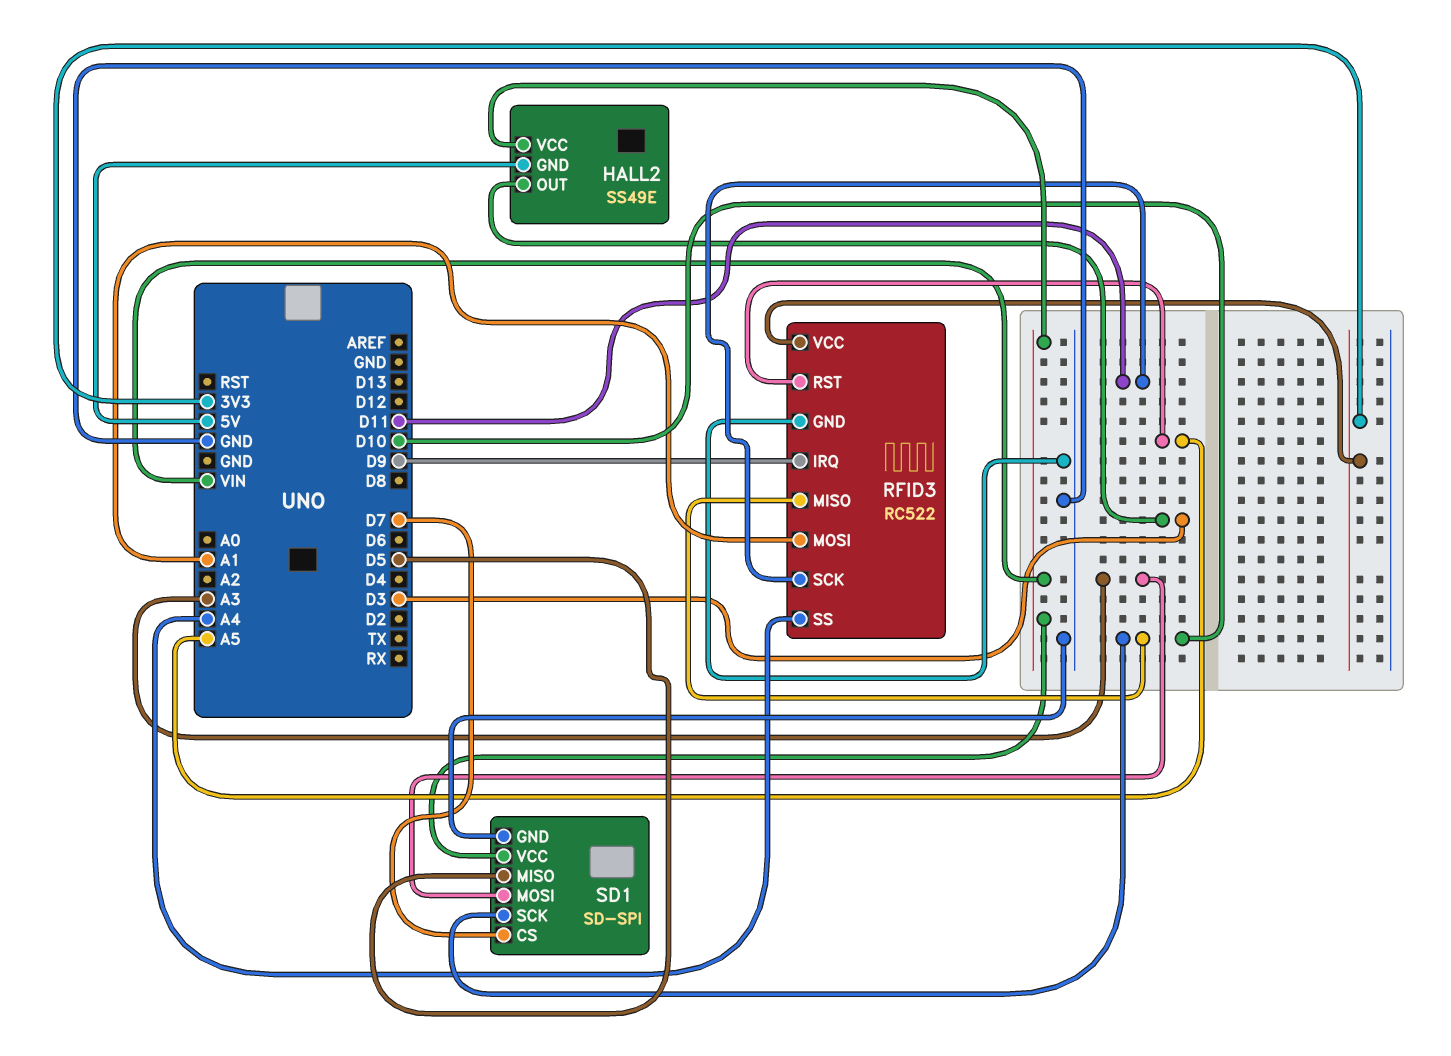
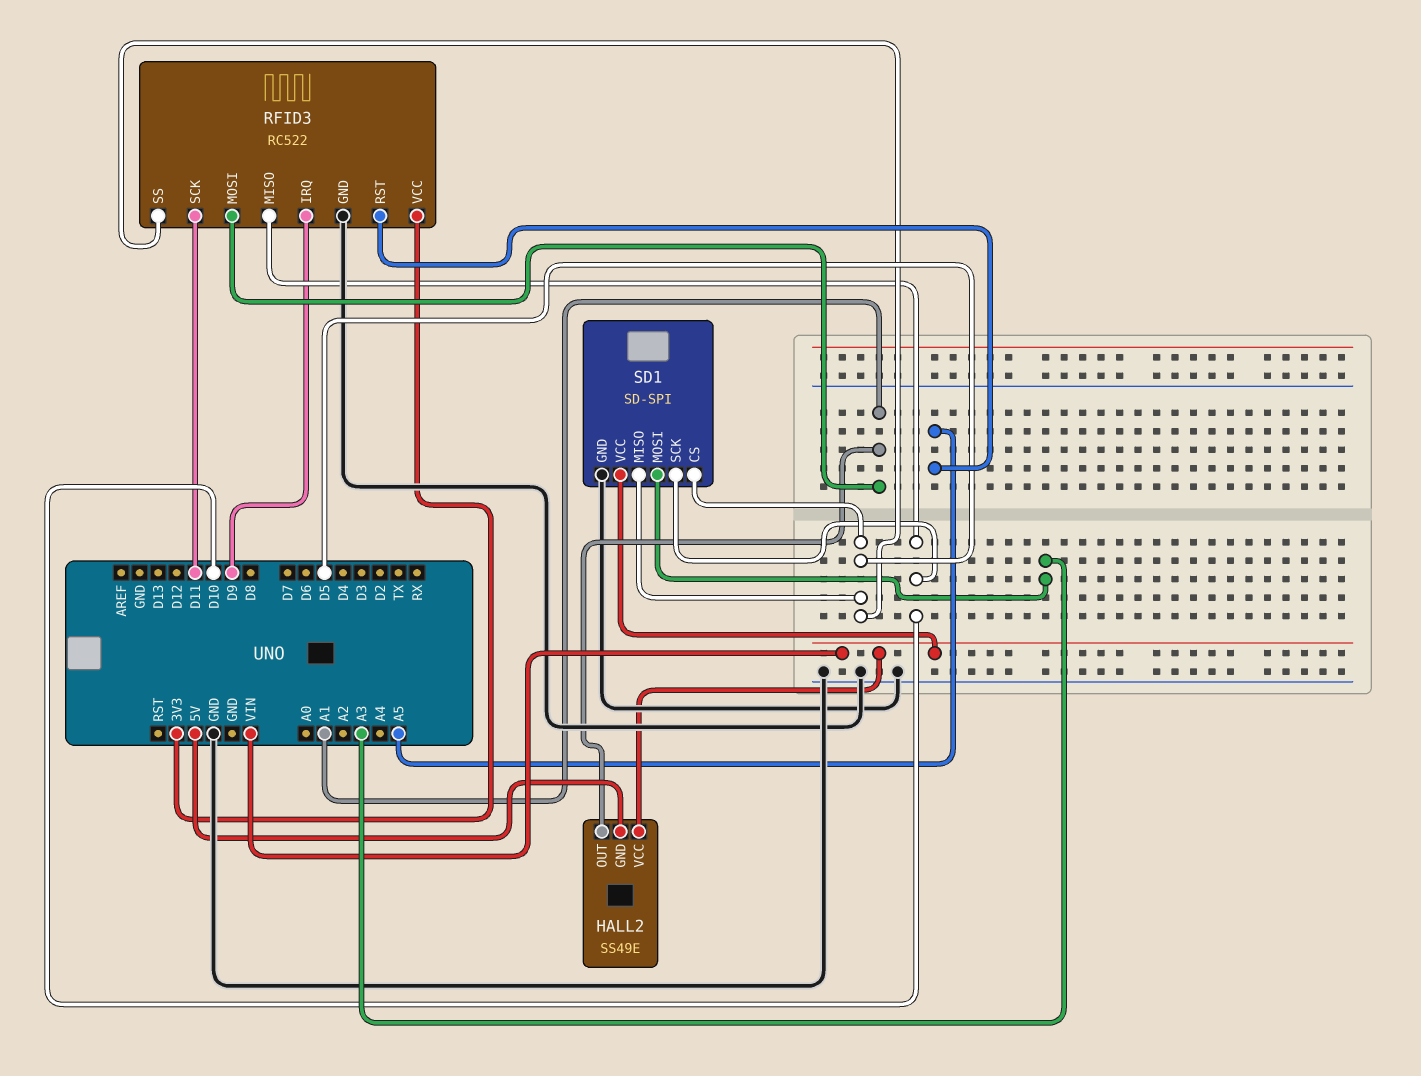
HALL2 pin OUT: D3 -> A1
RFID3 pin SS: A4 -> D5
SD1 pin CS: D7 -> D5

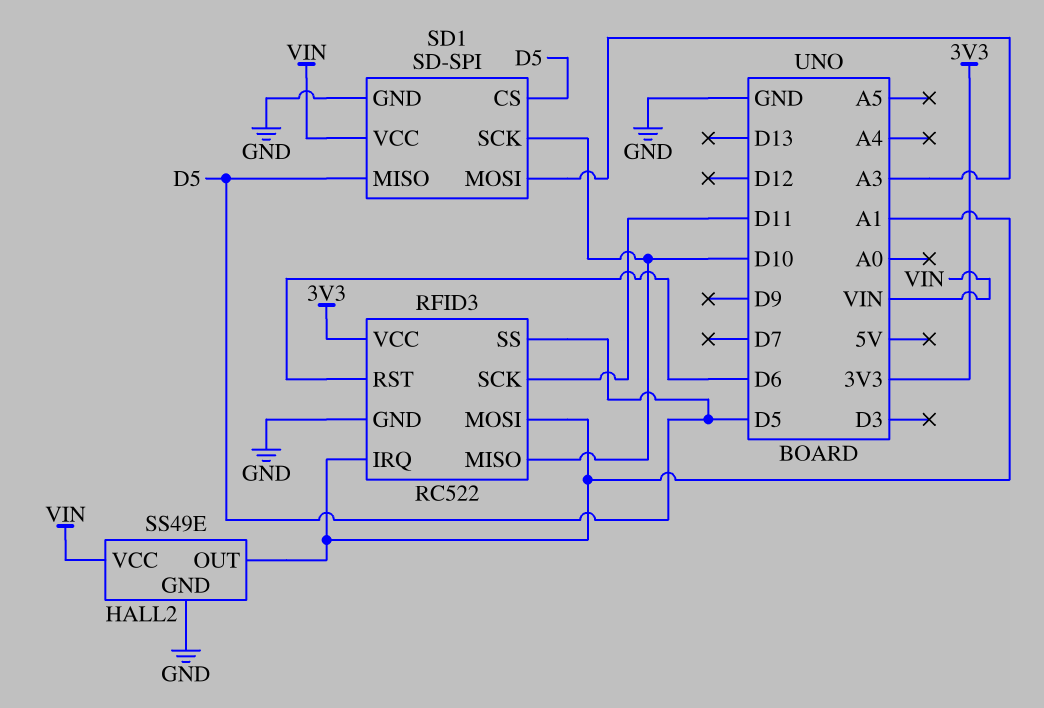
HALL2 pin GND: 5V -> GND
RFID3 pin IRQ: D9 -> A1
RFID3 pin RST: A5 -> D6

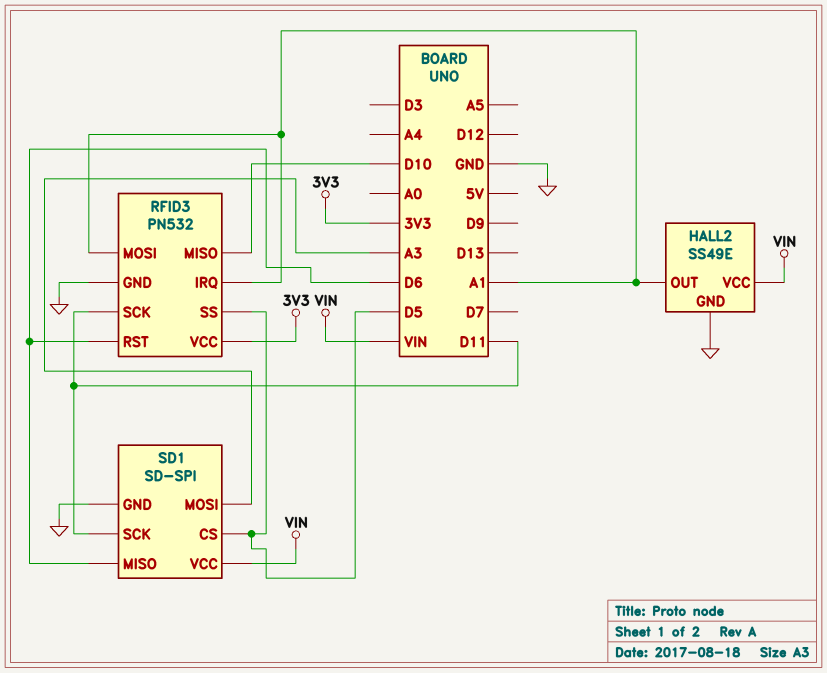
RFID3: RC522 -> PN532
SD1 pin MISO: D5 -> D6
SD1 pin SCK: D10 -> D11

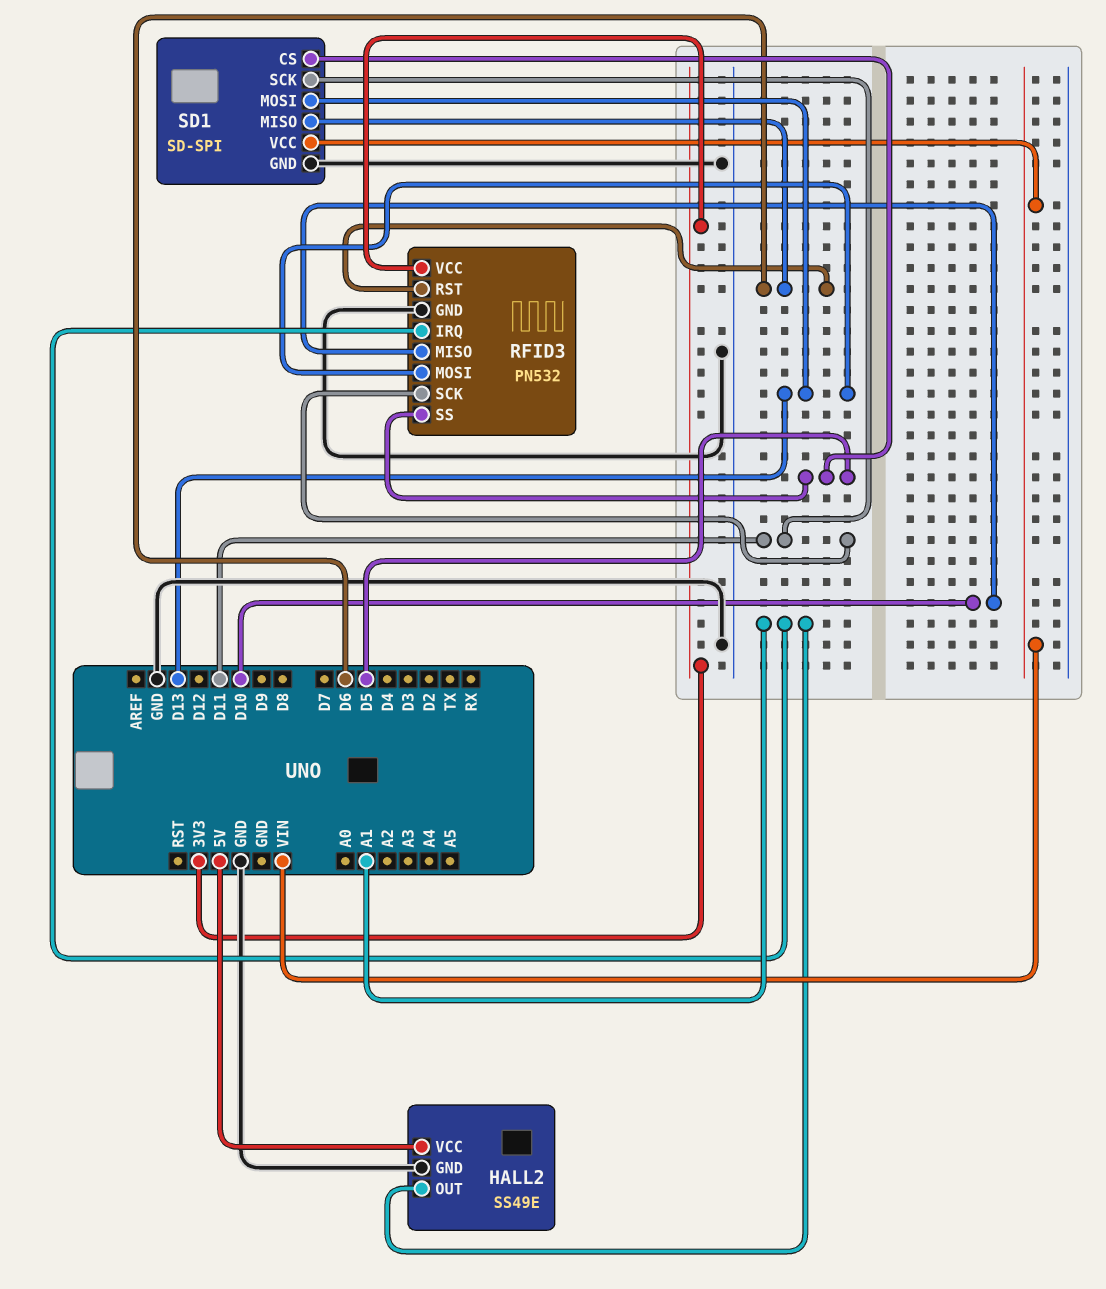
HALL2 pin VCC: VIN -> 5V
RFID3 pin MOSI: A1 -> D13
SD1 pin MOSI: A3 -> D13

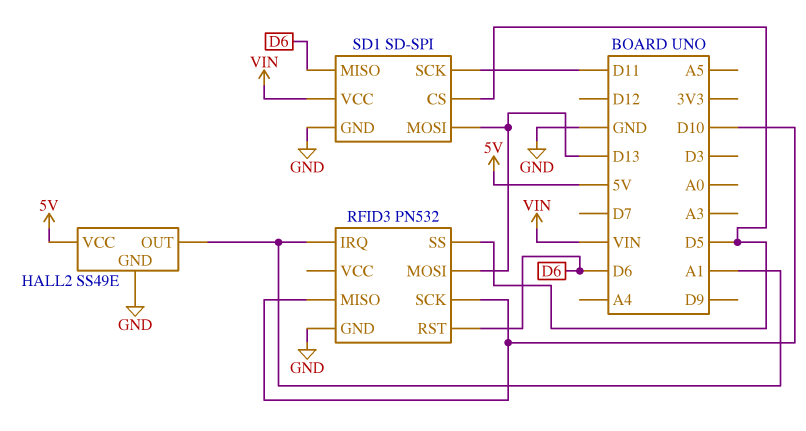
RFID3 pin SCK: D11 -> D10
RFID3 pin VCC: 3V3 -> none

